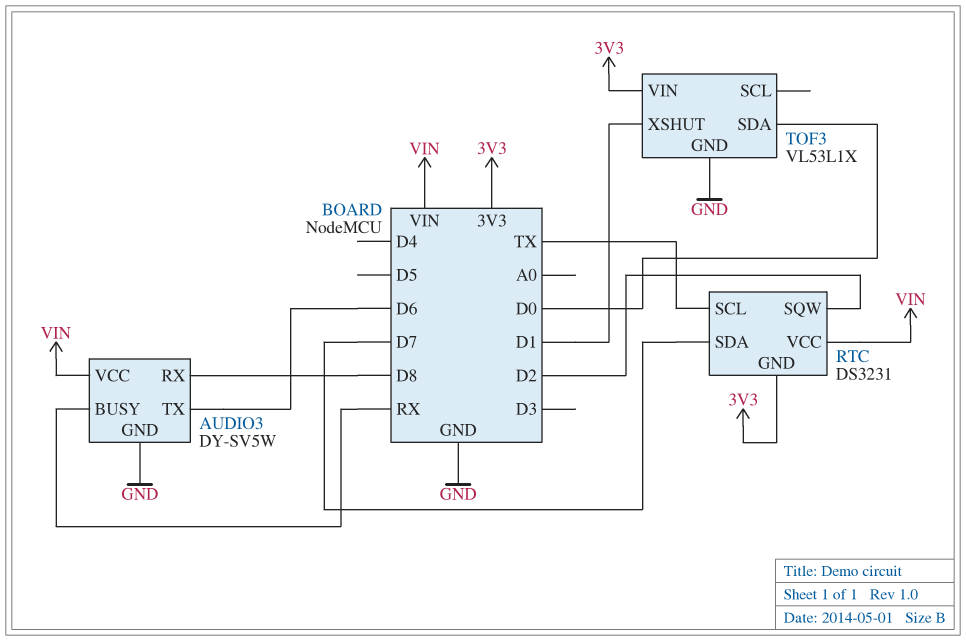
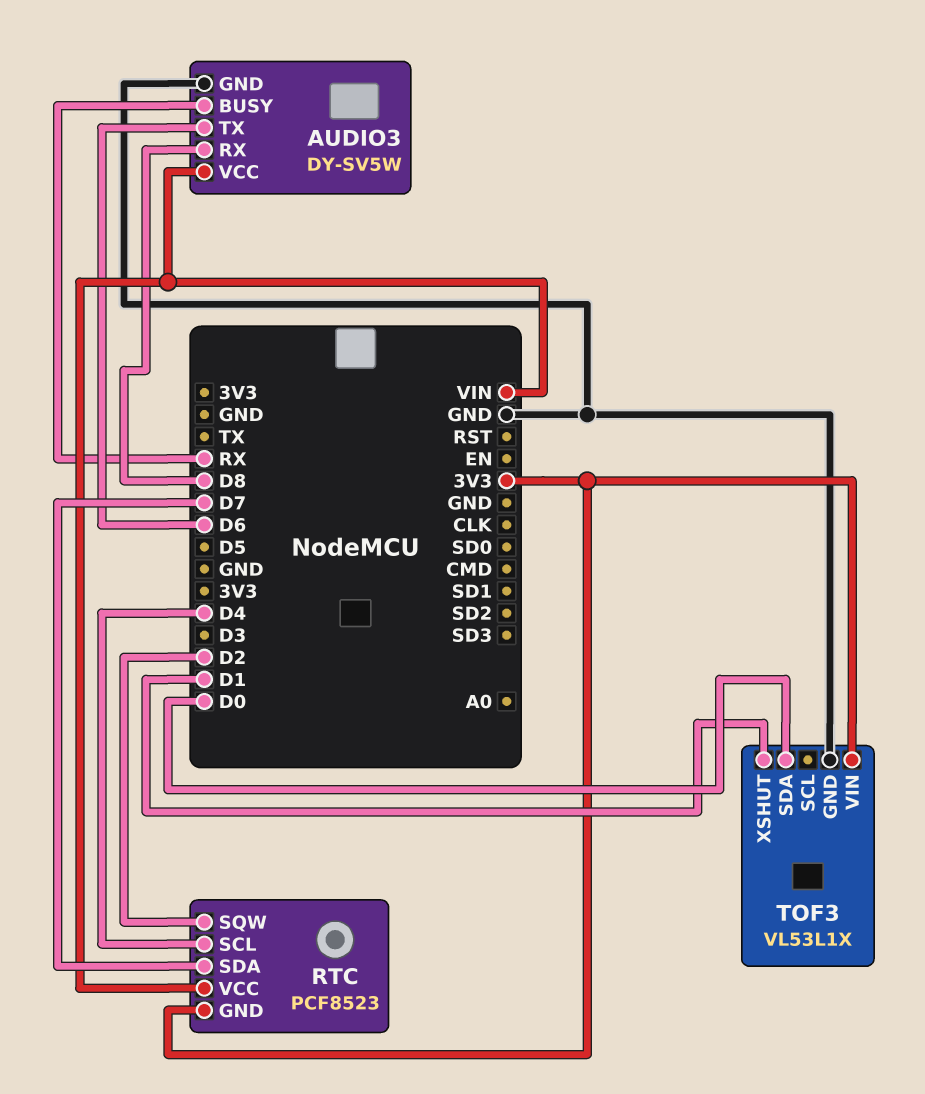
RTC: DS3231 -> PCF8523
RTC pin SCL: TX -> D4

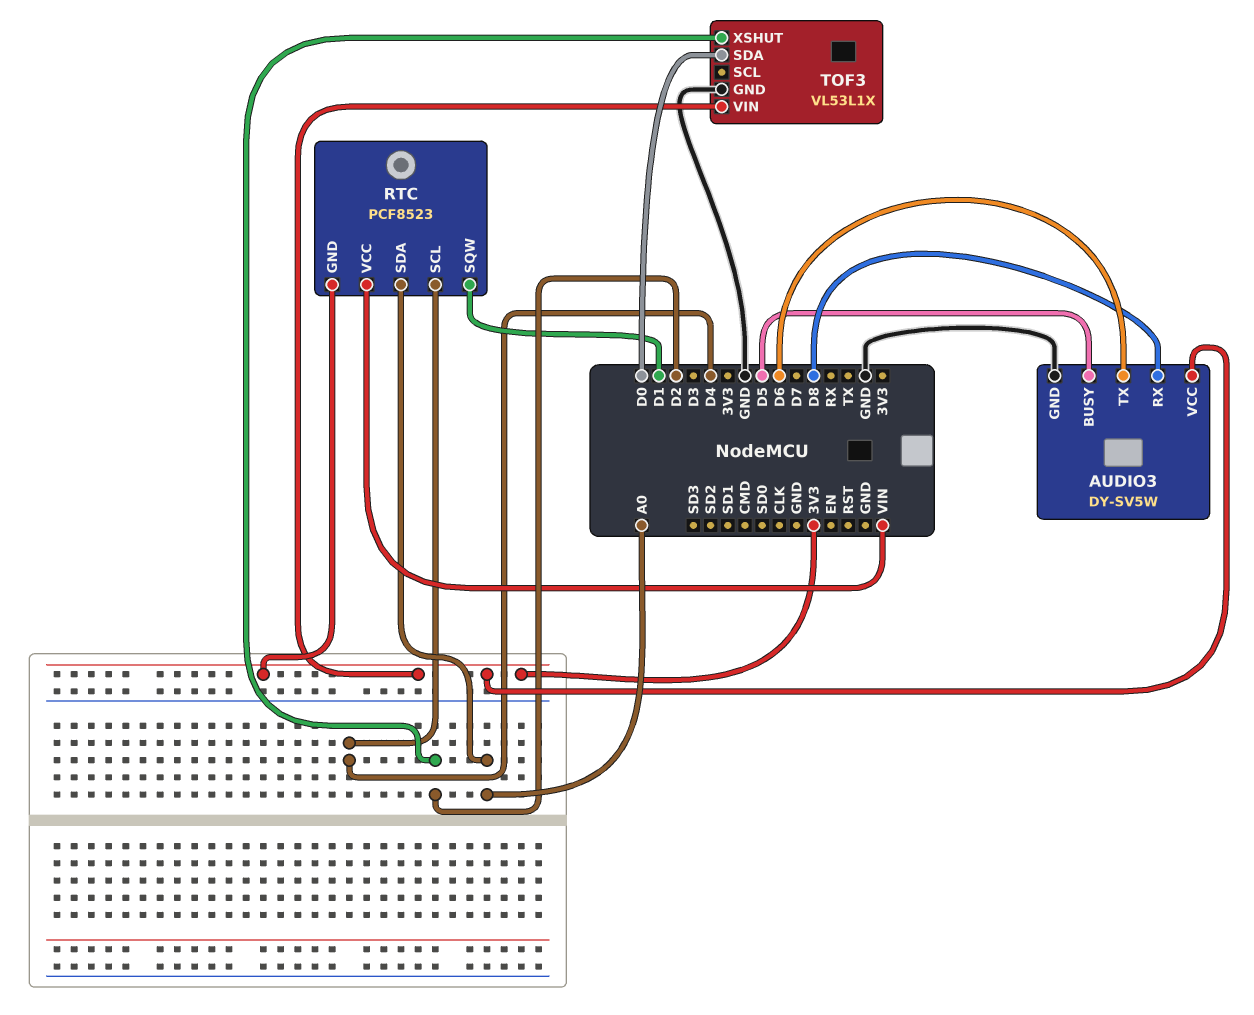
AUDIO3 pin BUSY: RX -> D5
AUDIO3 pin VCC: VIN -> 3V3
RTC pin SDA: D7 -> A0
RTC pin SQW: D2 -> D1
TOF3 pin XSHUT: D1 -> D2

